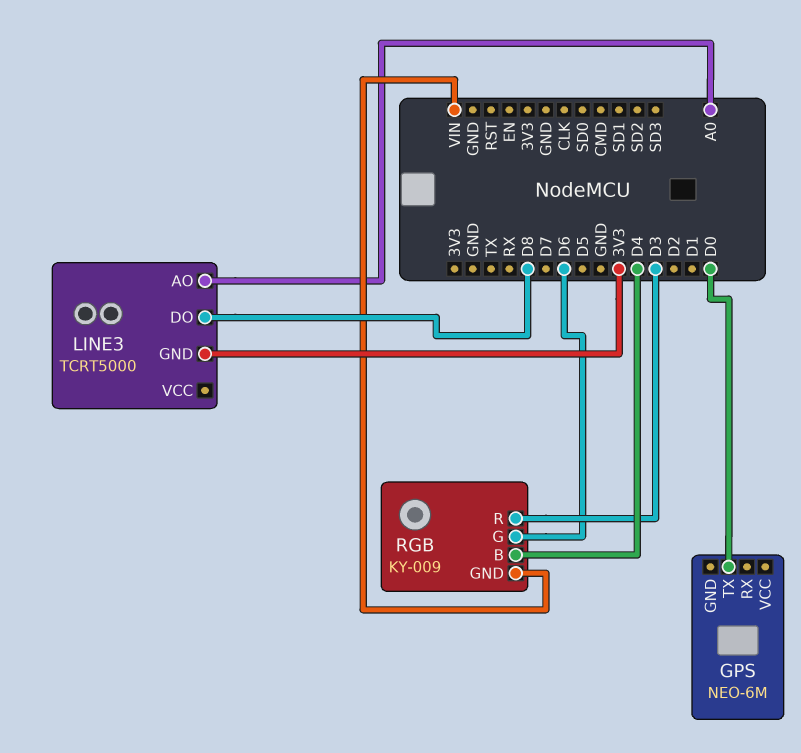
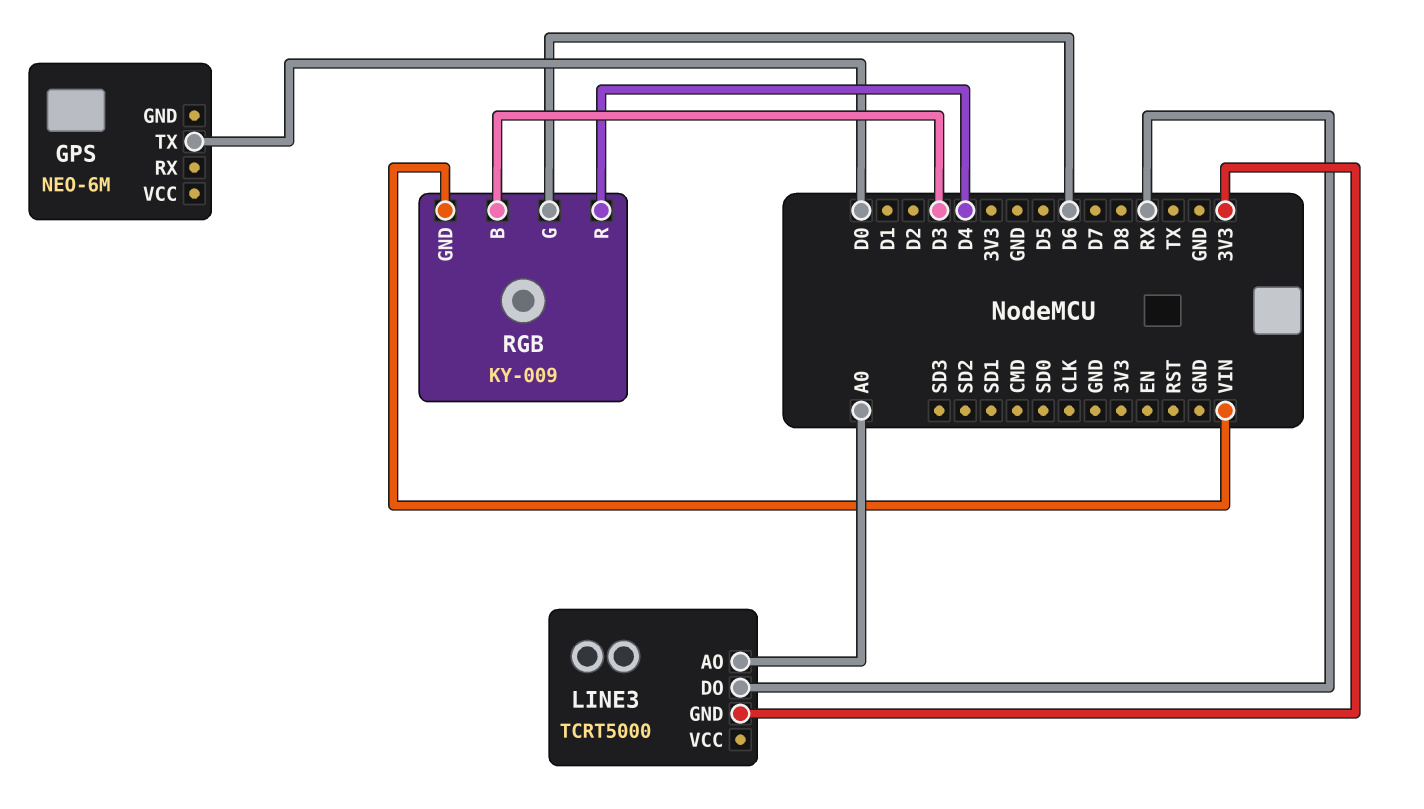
LINE3 pin DO: D8 -> RX
RGB pin B: D4 -> D3
RGB pin R: D3 -> D4

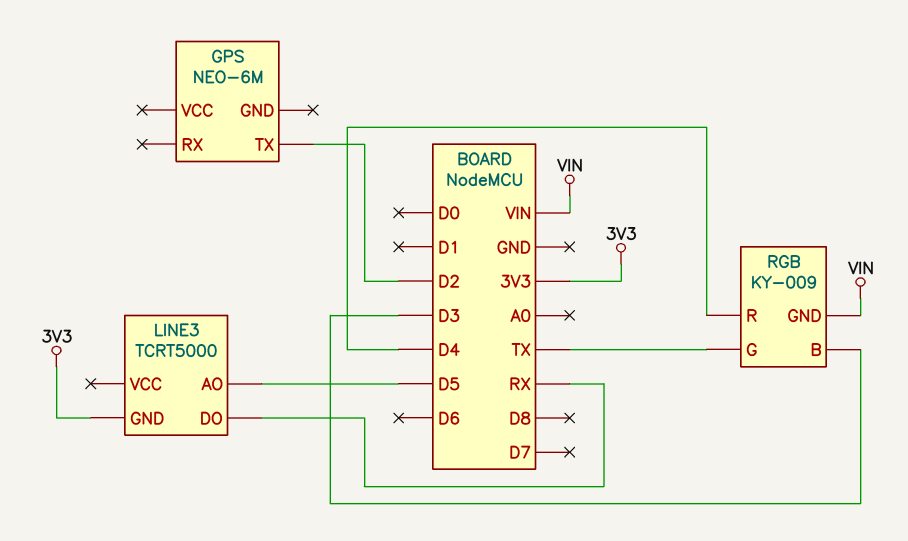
GPS pin TX: D0 -> D2
LINE3 pin AO: A0 -> D5
RGB pin G: D6 -> TX

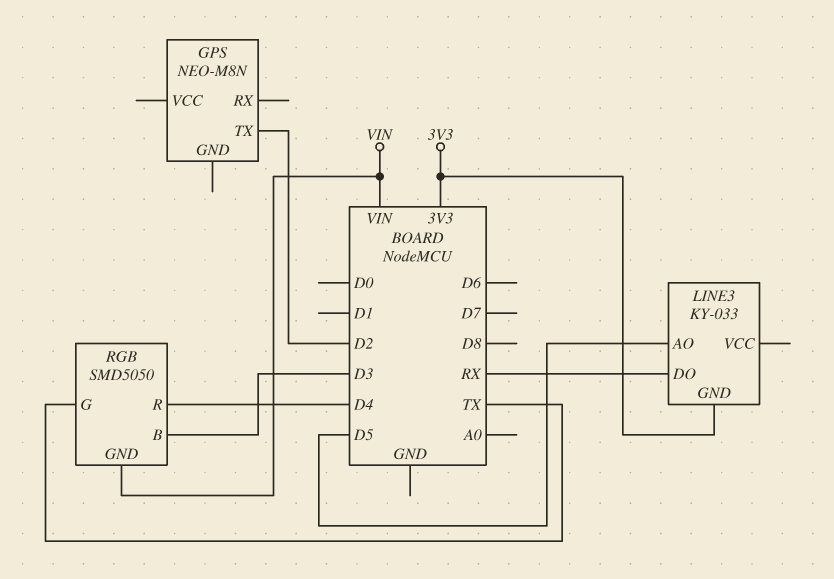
GPS: NEO-6M -> NEO-M8N
LINE3: TCRT5000 -> KY-033
RGB: KY-009 -> SMD5050

